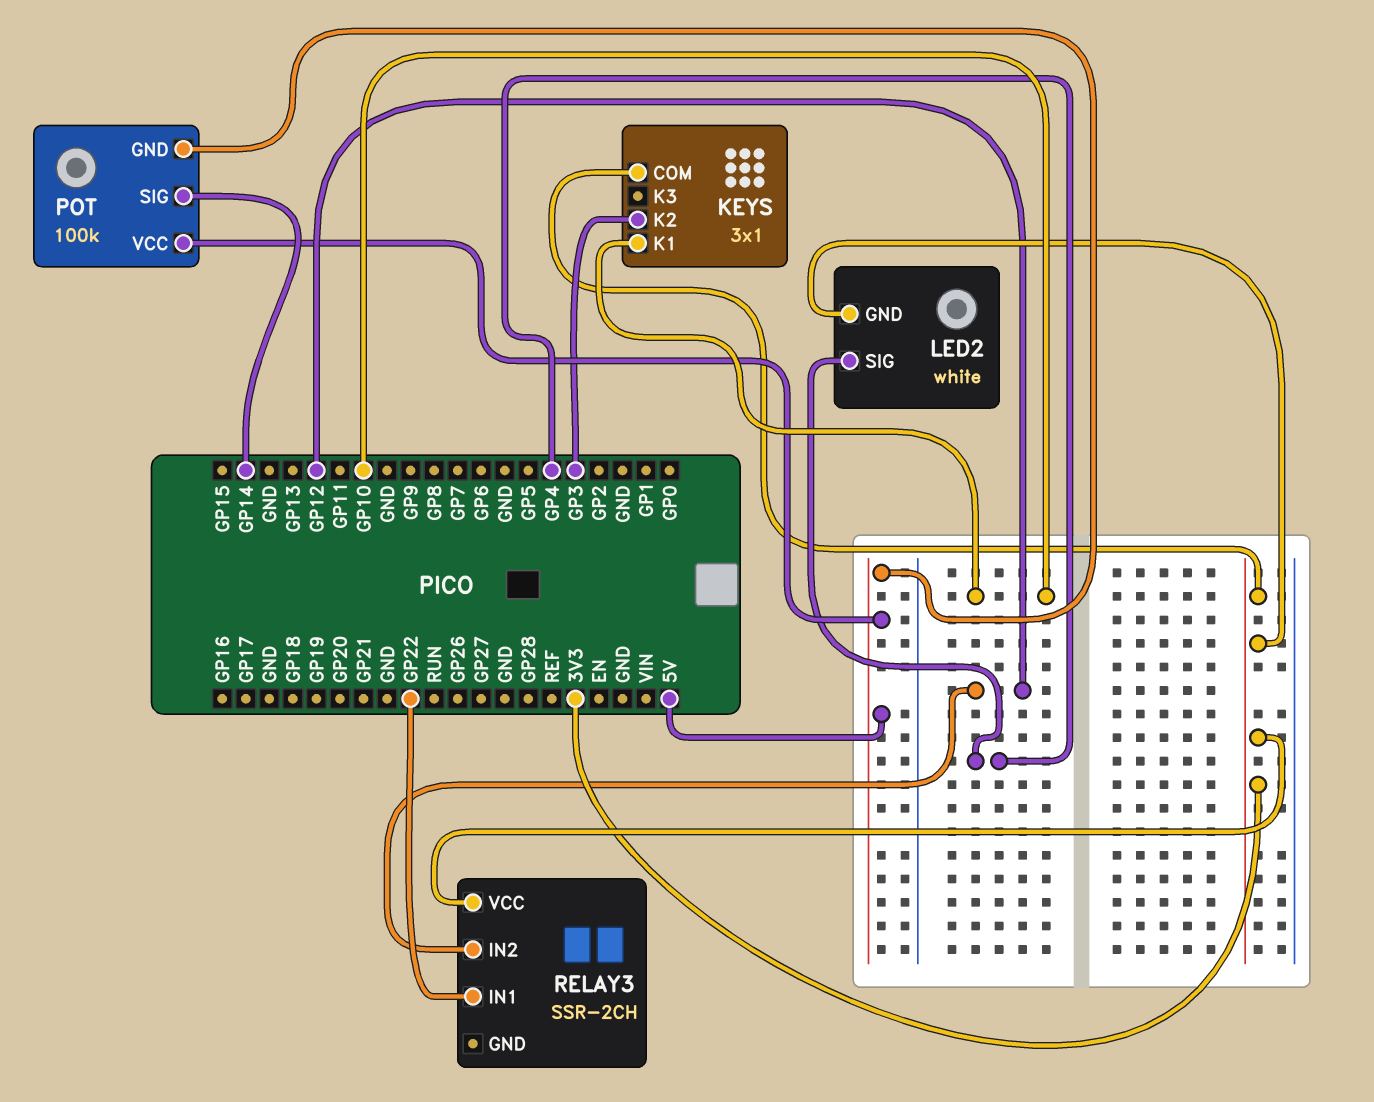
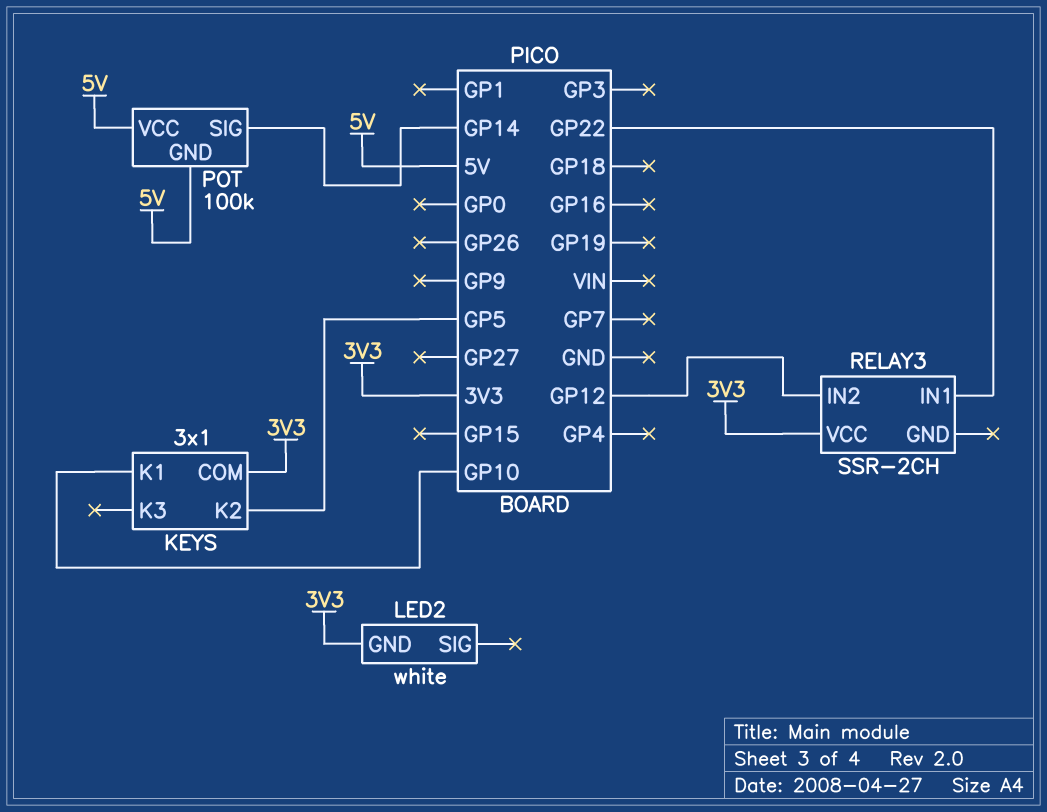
KEYS pin K2: GP3 -> GP5
LED2 pin SIG: GP4 -> none

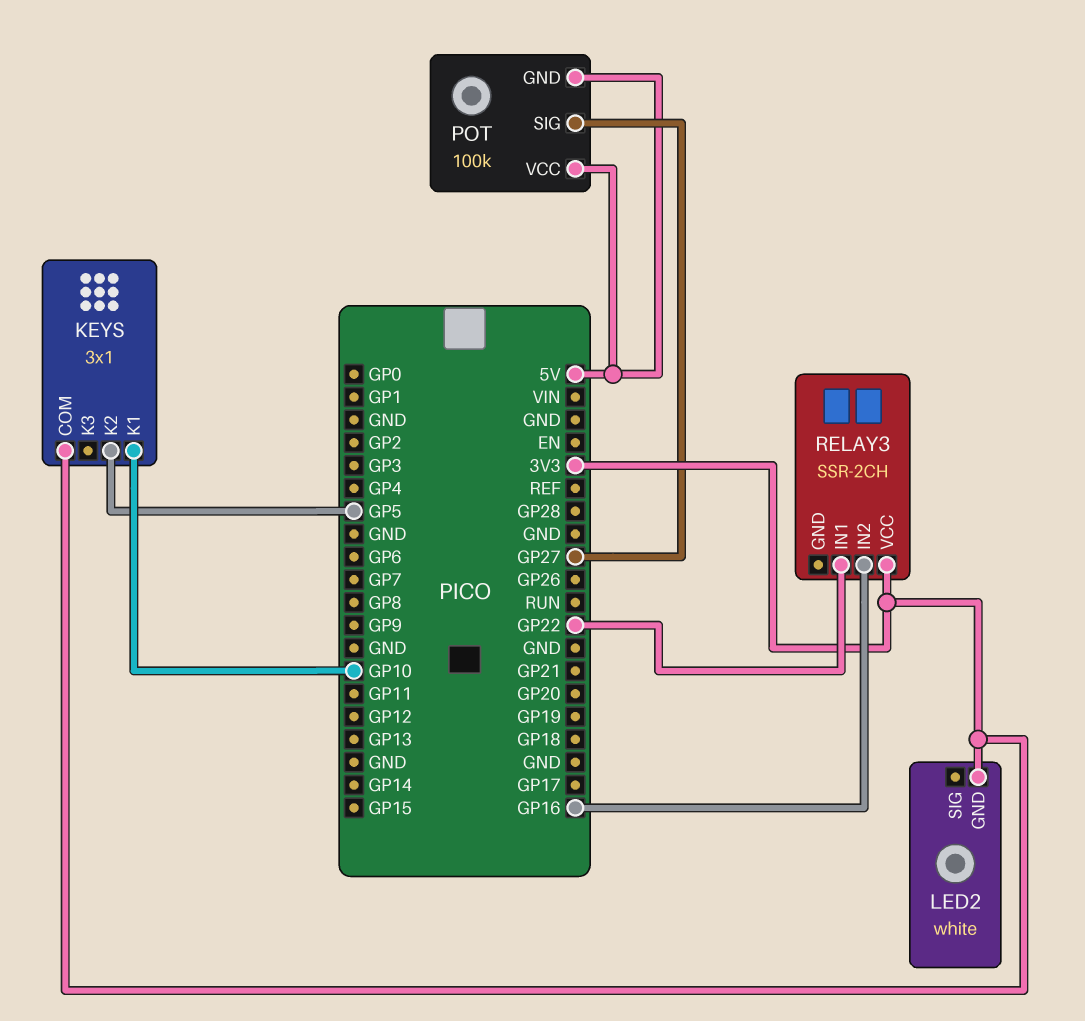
POT pin SIG: GP14 -> GP27
RELAY3 pin IN2: GP12 -> GP16

